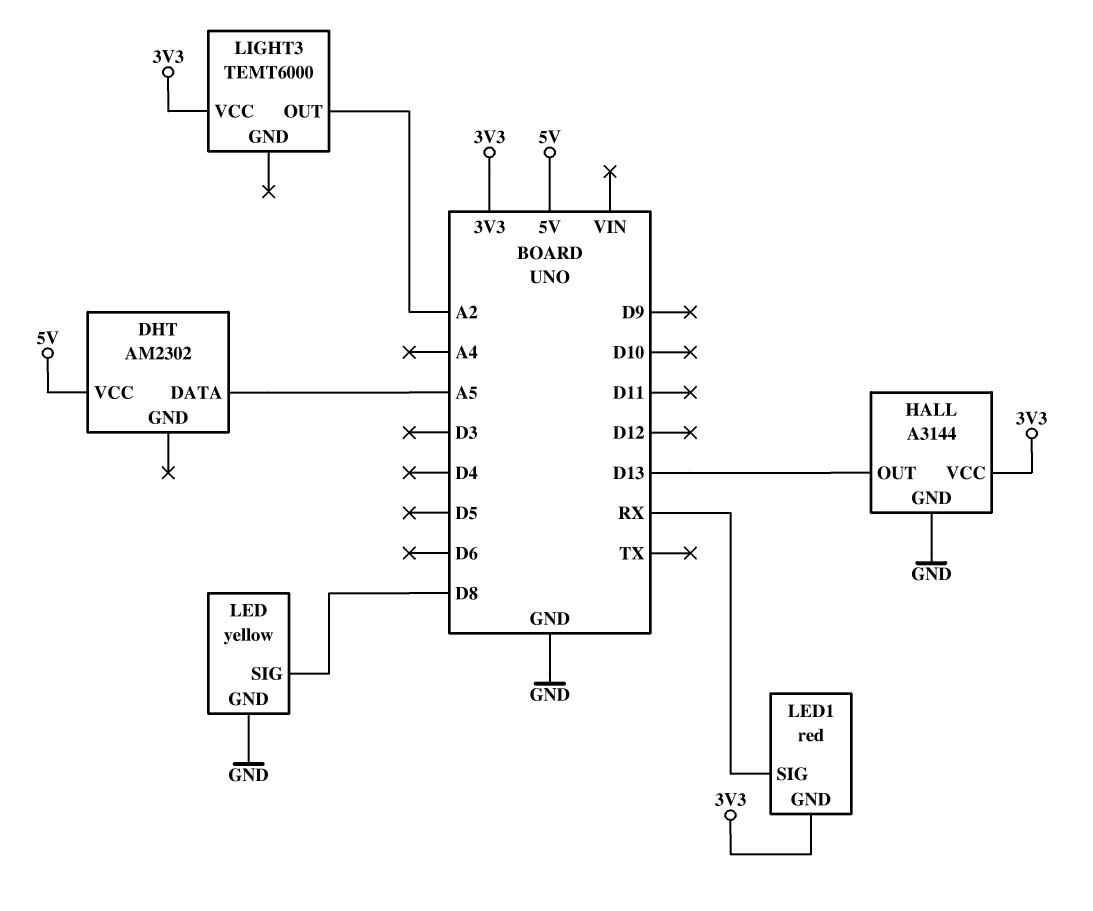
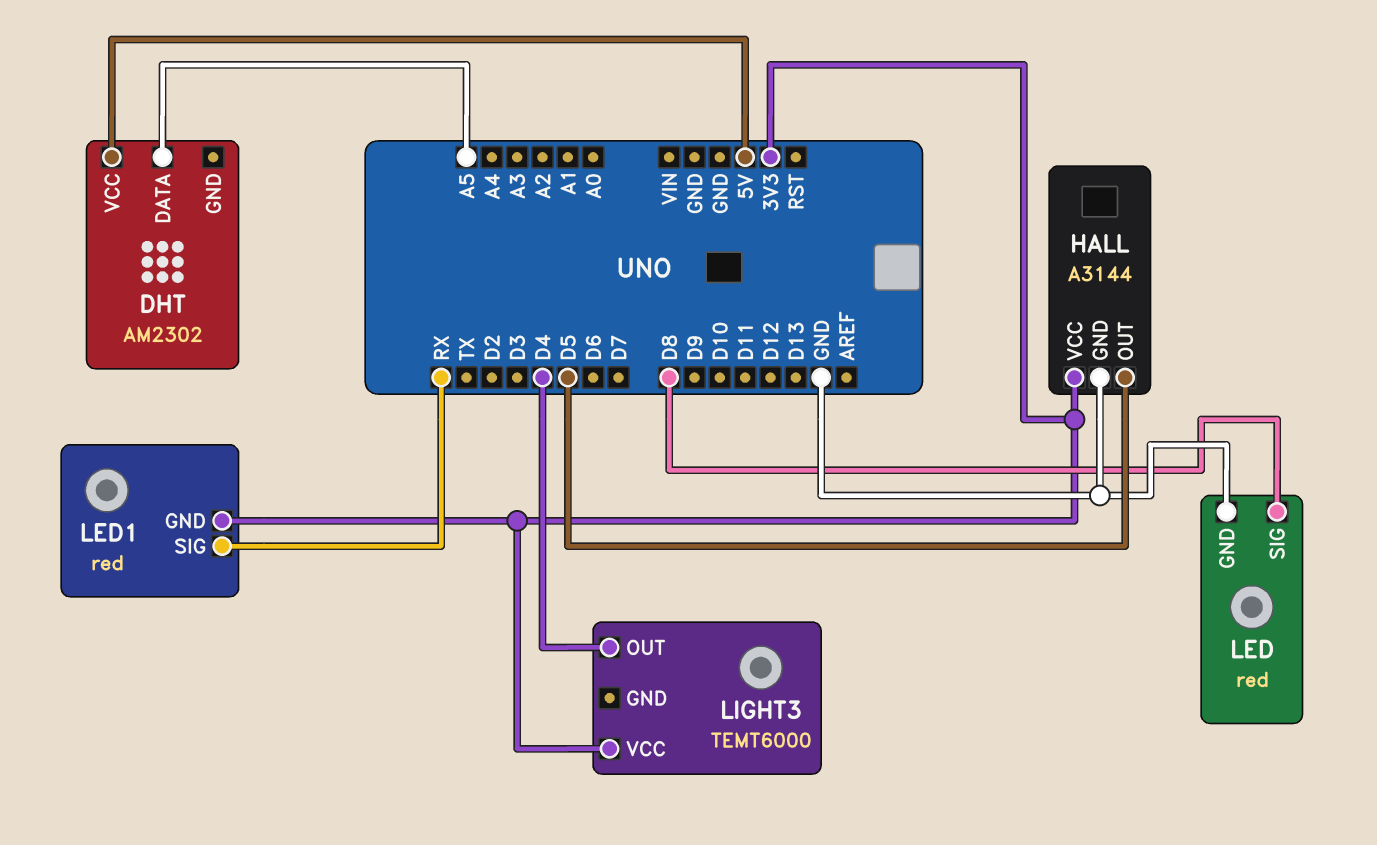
HALL pin OUT: D13 -> D5
LED: yellow -> red
LIGHT3 pin OUT: A2 -> D4

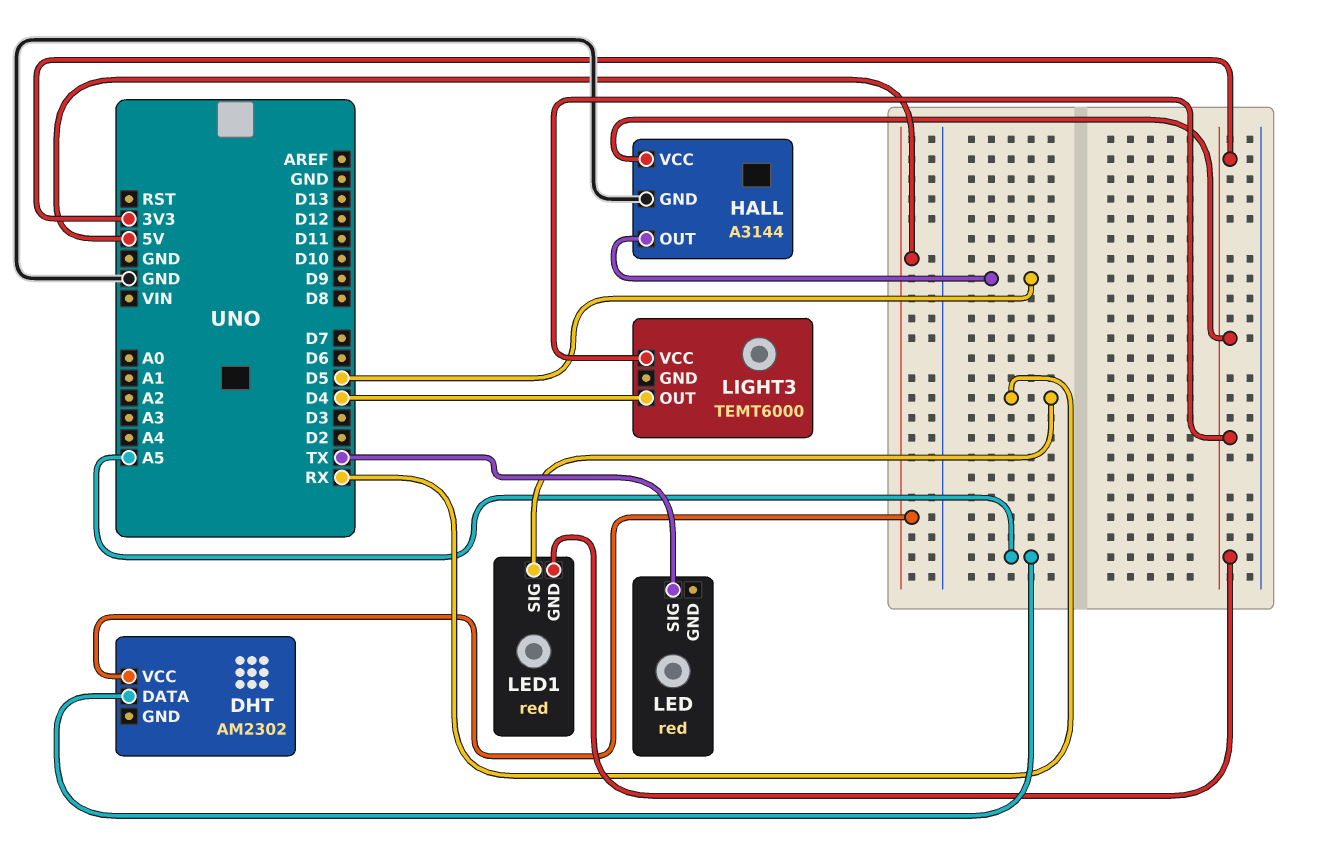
LED pin GND: GND -> none
LED pin SIG: D8 -> TX

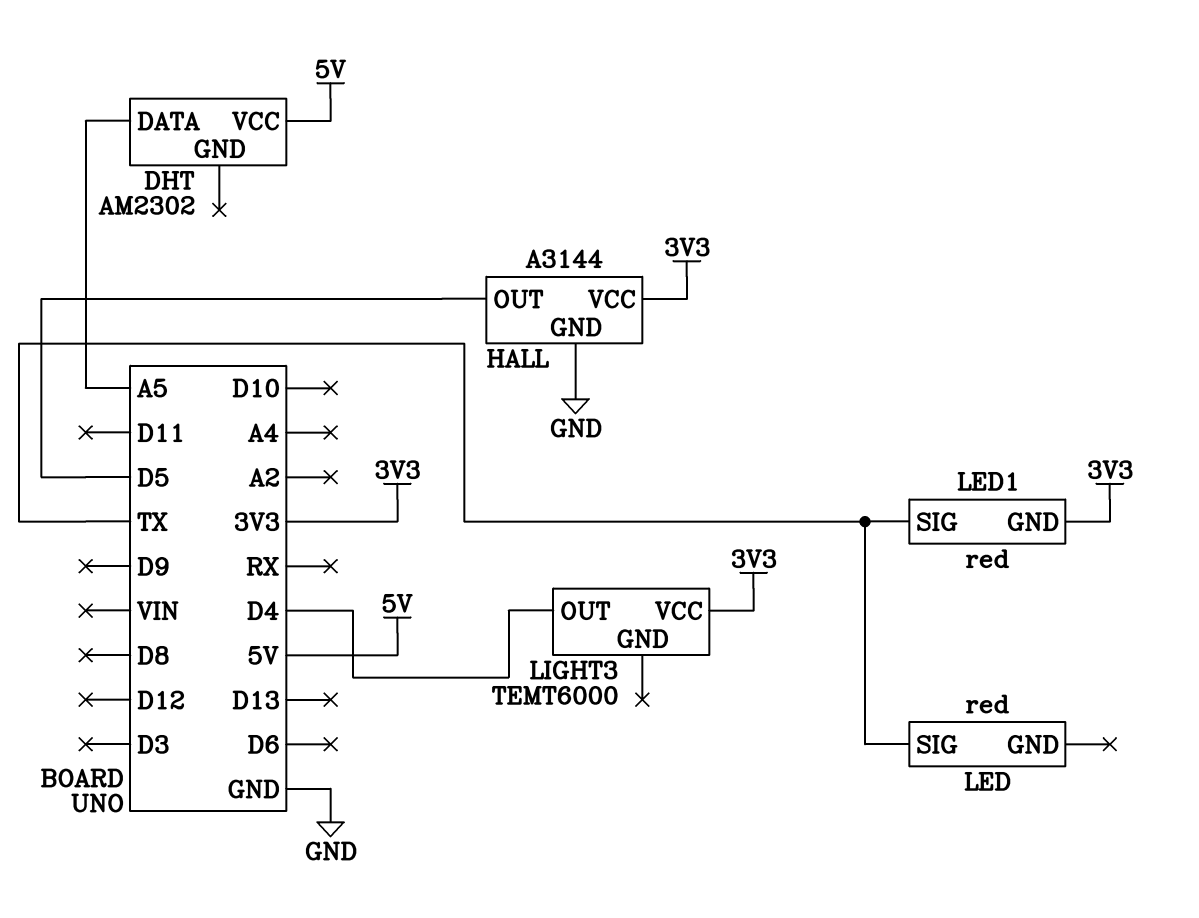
LED1 pin SIG: RX -> TX

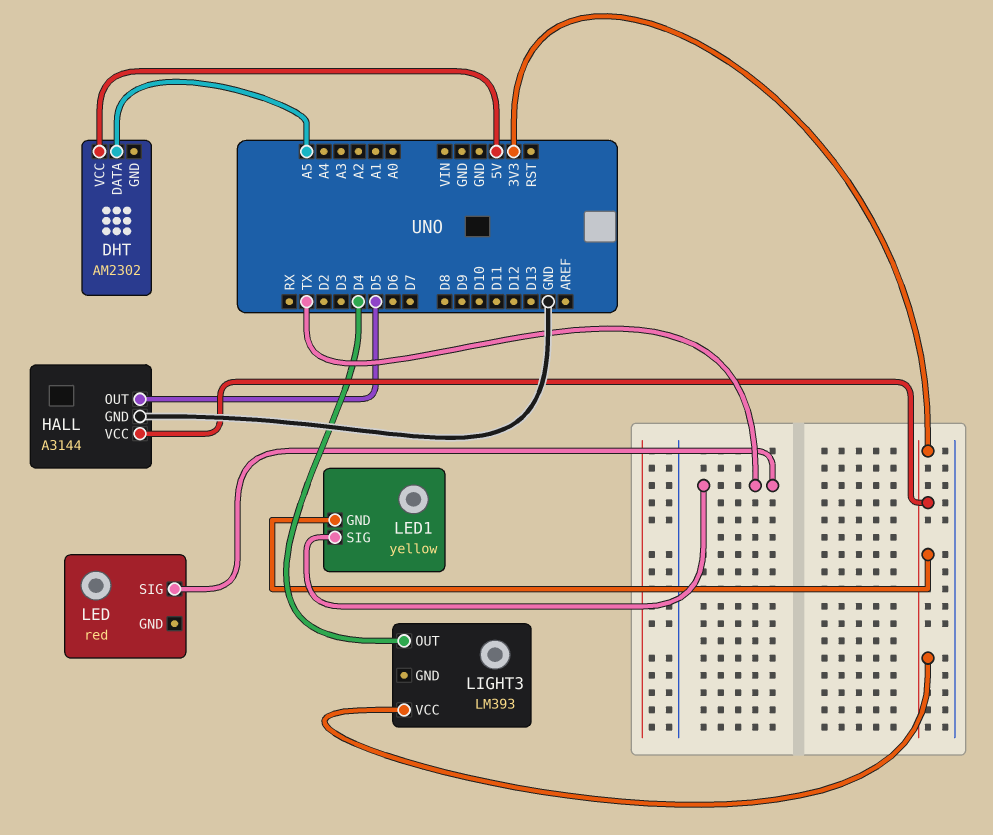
LED1: red -> yellow
LIGHT3: TEMT6000 -> LM393

